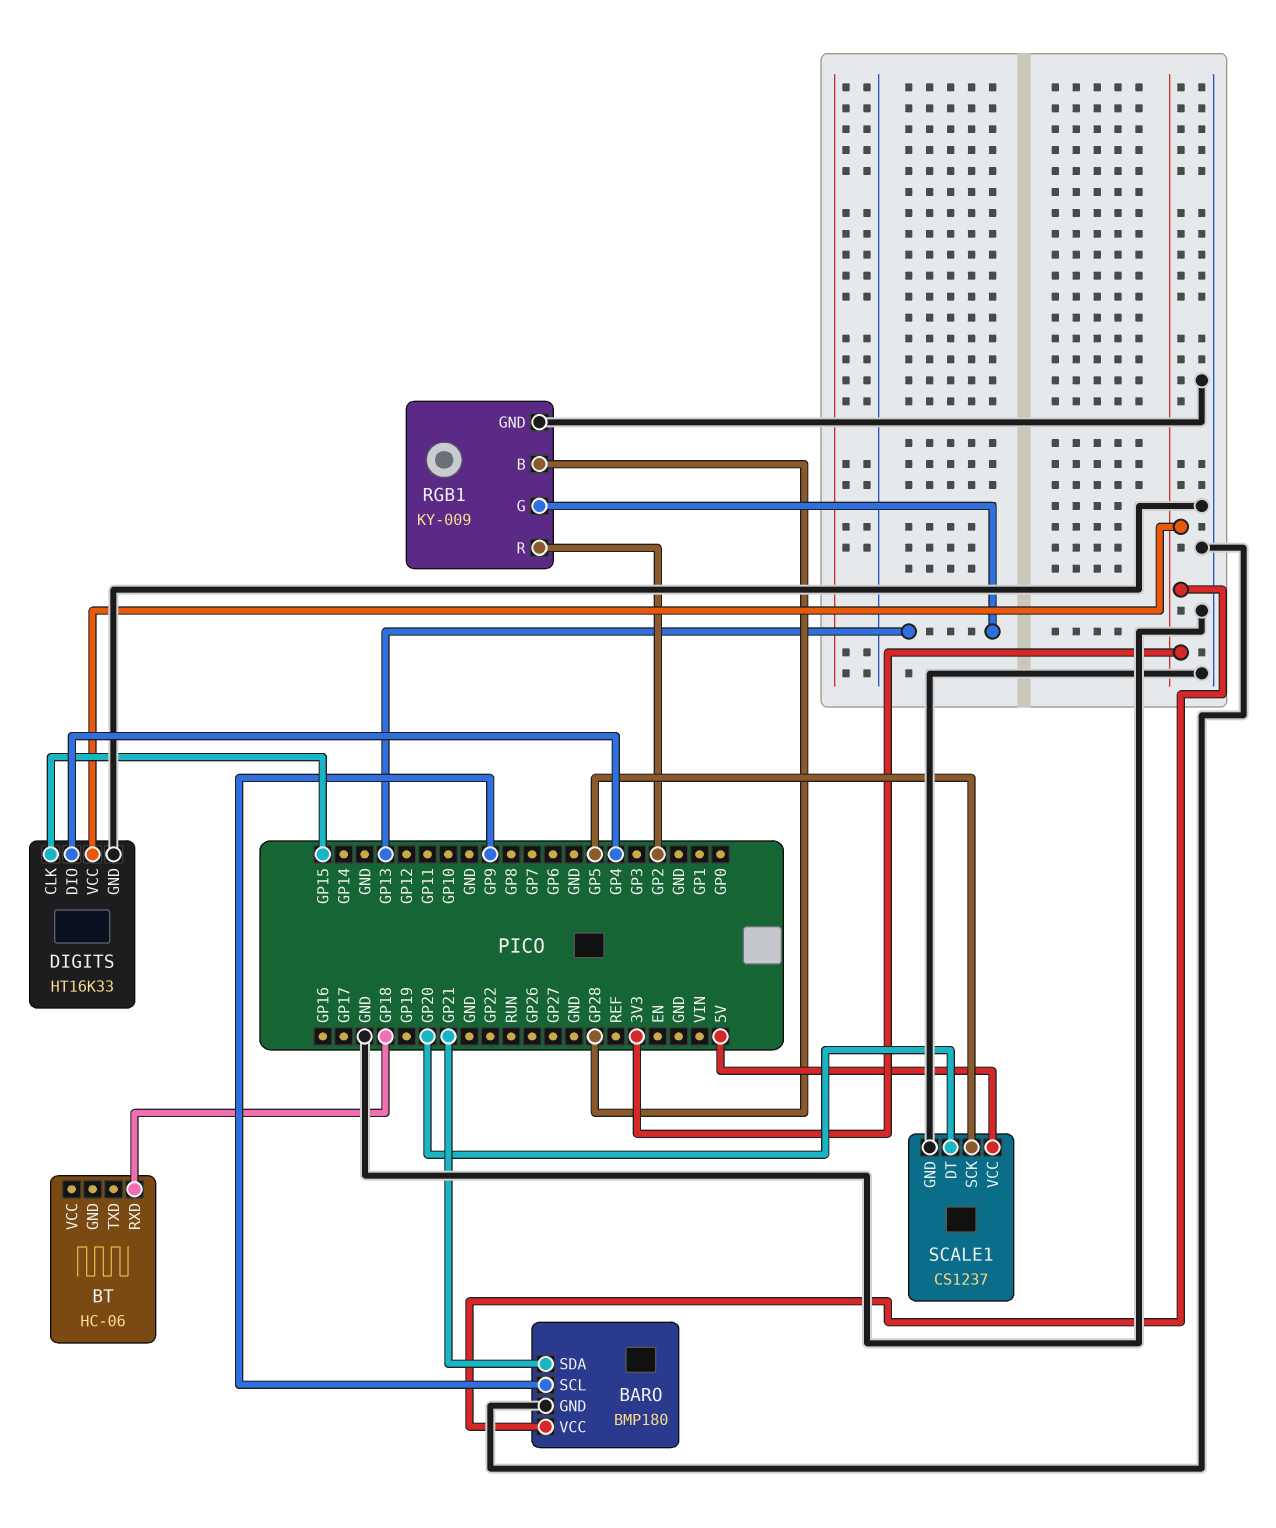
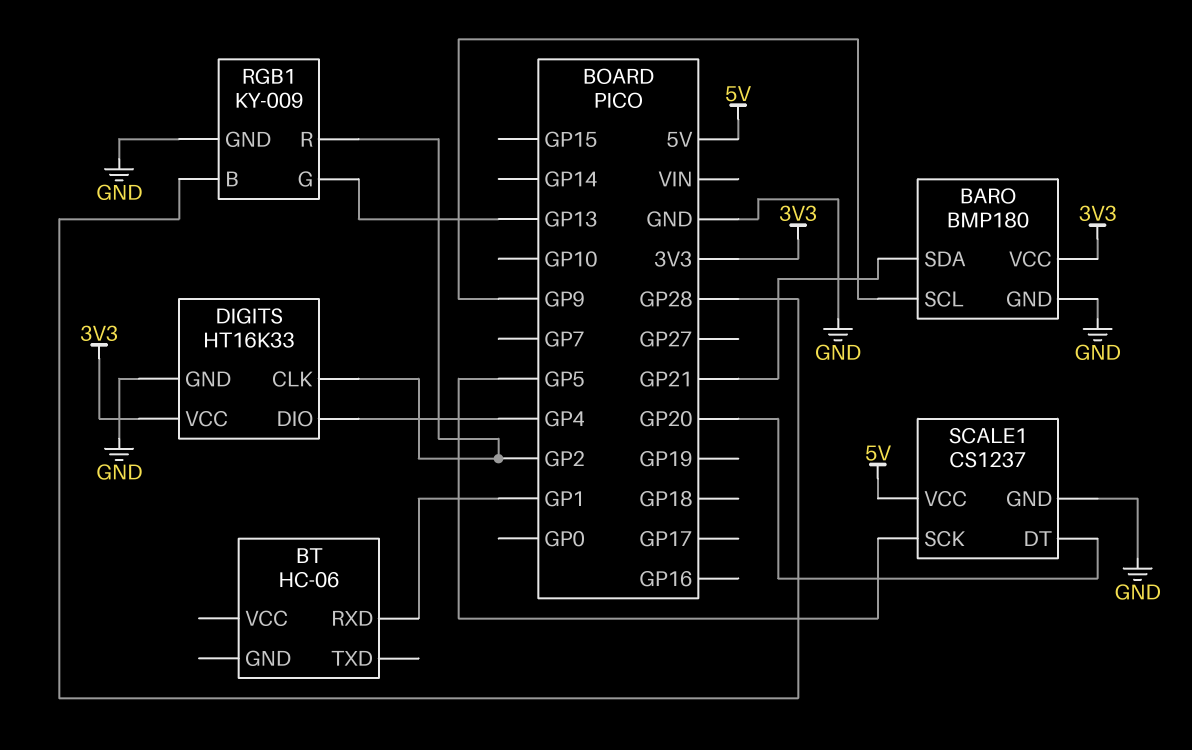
BT pin RXD: GP18 -> GP1
DIGITS pin CLK: GP15 -> GP2

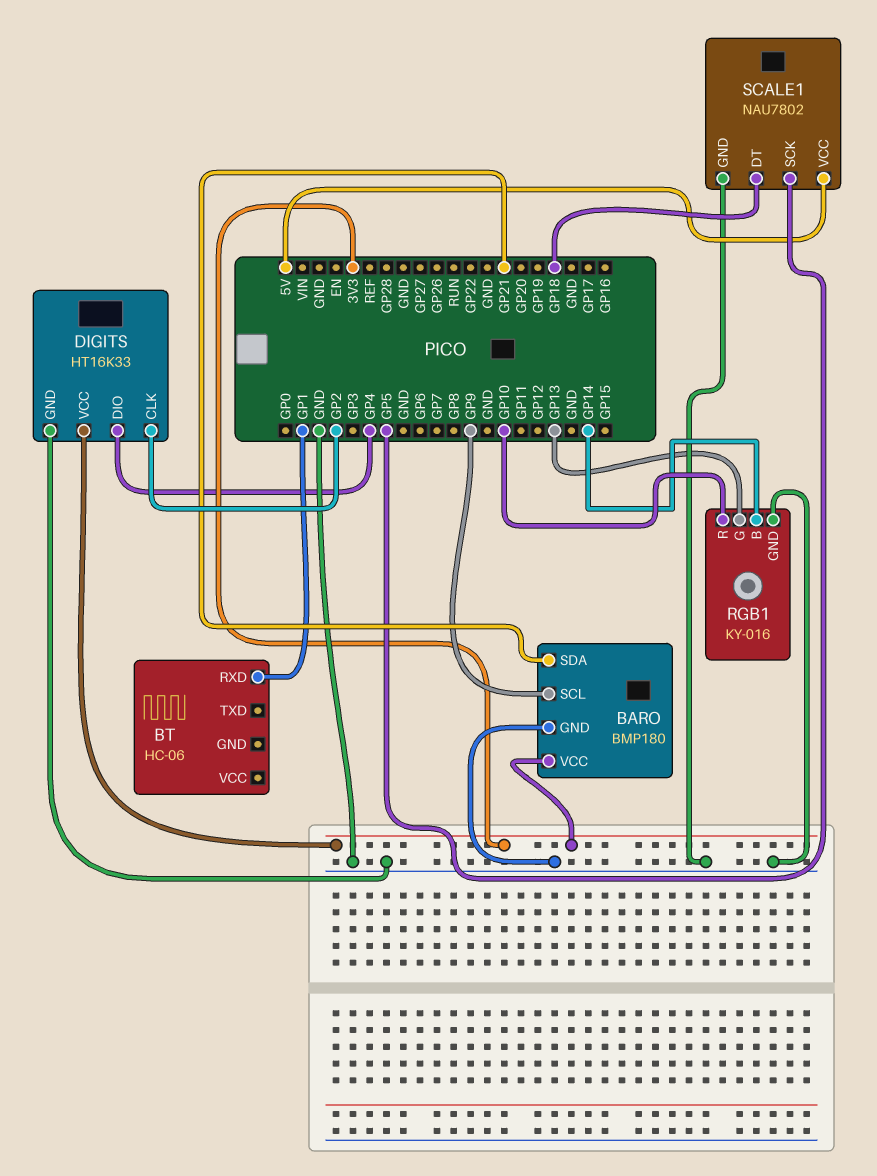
RGB1: KY-009 -> KY-016
RGB1 pin B: GP28 -> GP14
RGB1 pin R: GP2 -> GP10
SCALE1: CS1237 -> NAU7802
SCALE1 pin DT: GP20 -> GP18

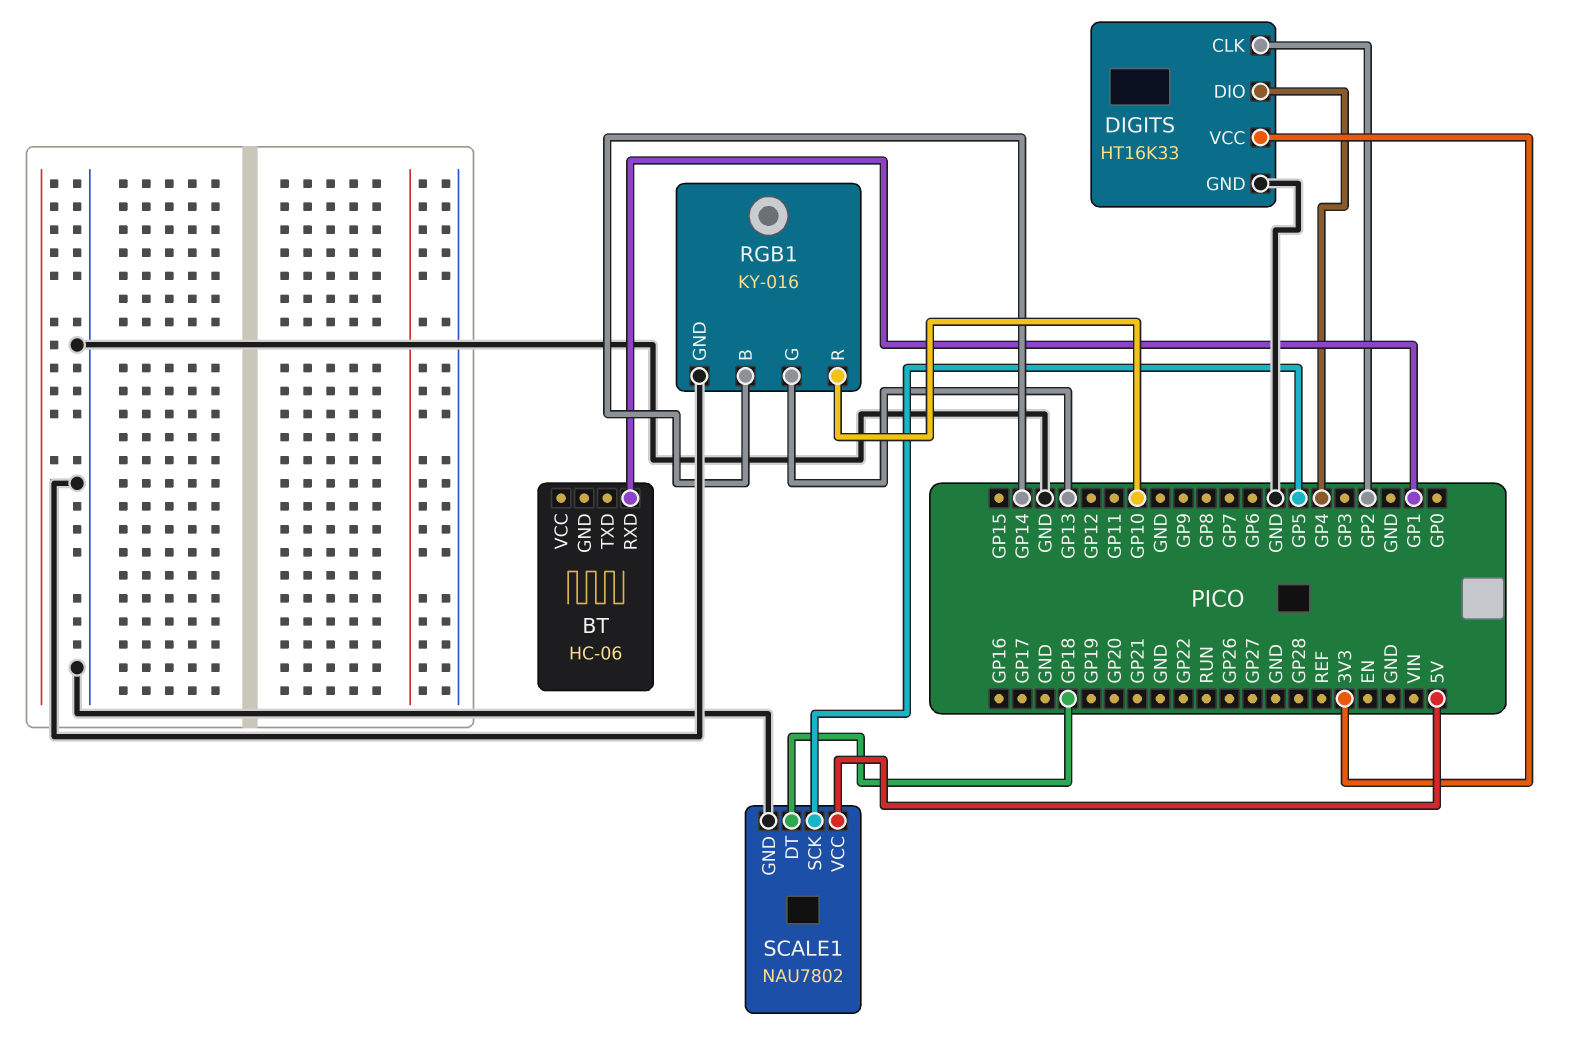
BARO: BMP180 -> none
BARO pin GND: GND -> none
BARO pin SCL: GP9 -> none
BARO pin SDA: GP21 -> none
BARO pin VCC: 3V3 -> none

